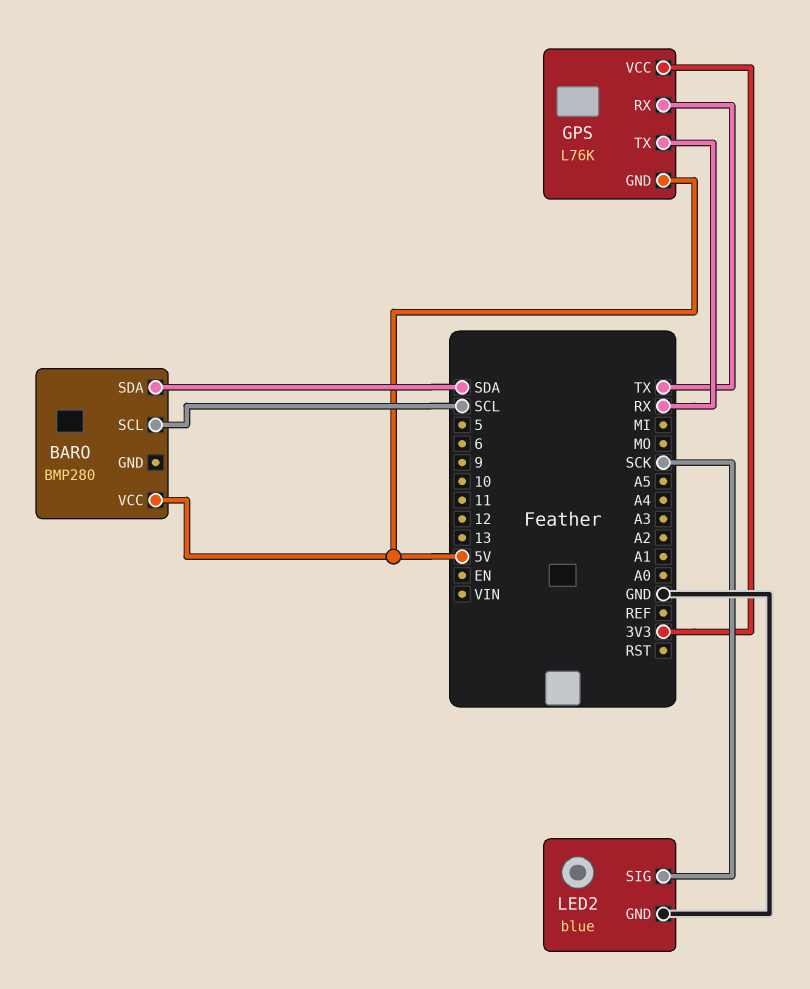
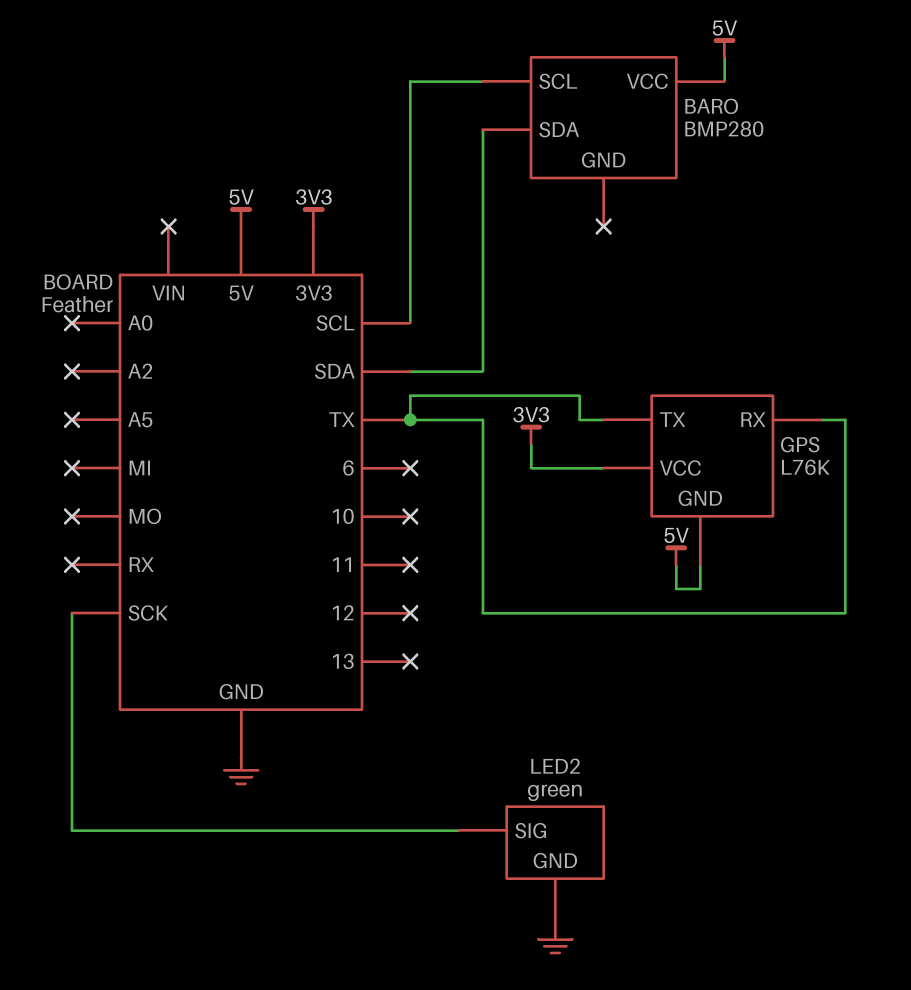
GPS pin TX: RX -> TX
LED2: blue -> green

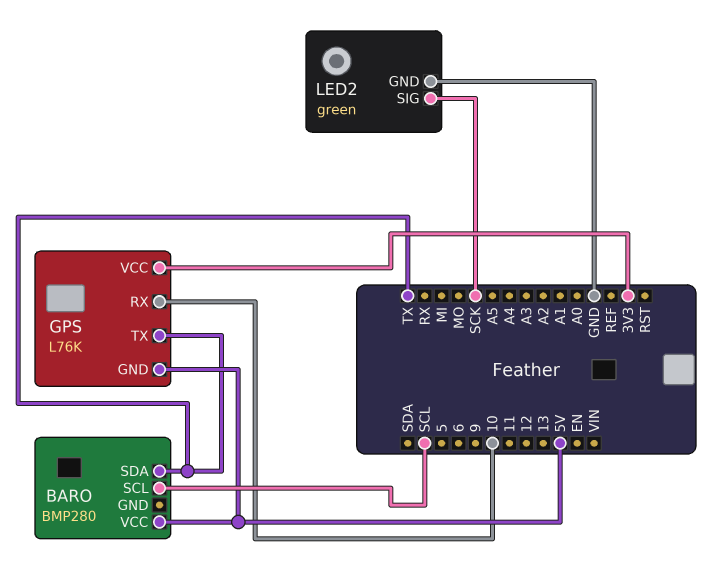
BARO pin SDA: SDA -> TX
GPS pin RX: TX -> 10

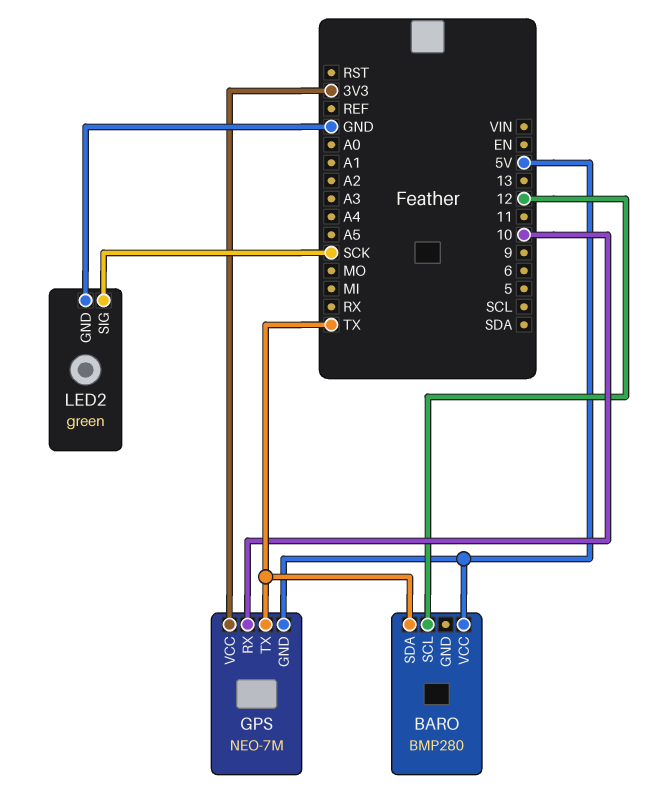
BARO pin SCL: SCL -> 12
GPS: L76K -> NEO-7M

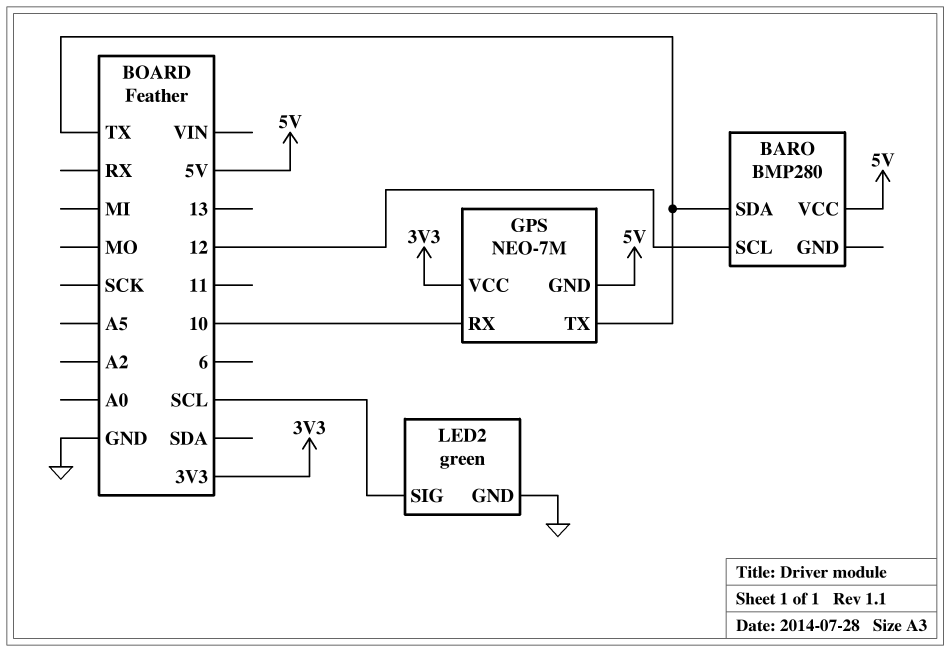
LED2 pin SIG: SCK -> SCL

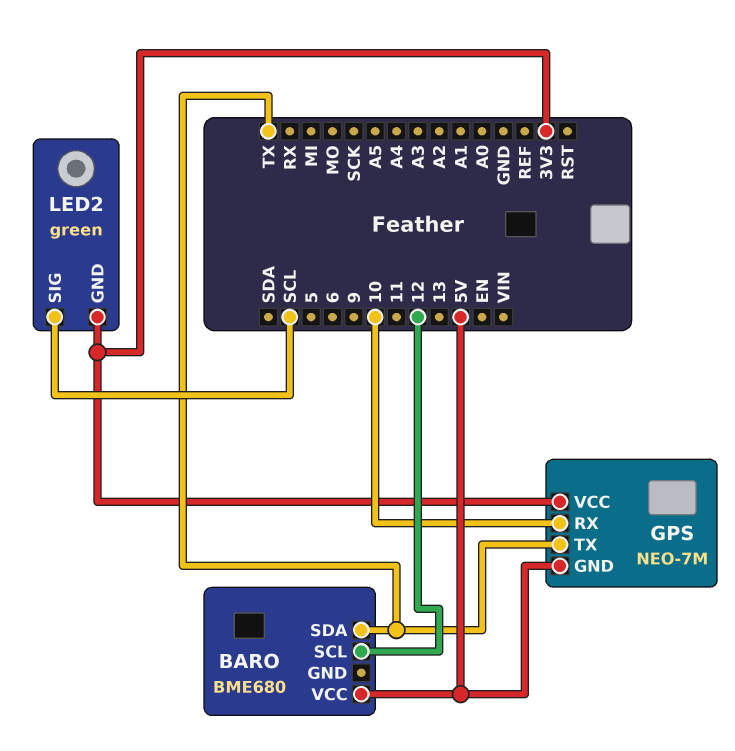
BARO: BMP280 -> BME680
LED2 pin GND: GND -> 3V3

